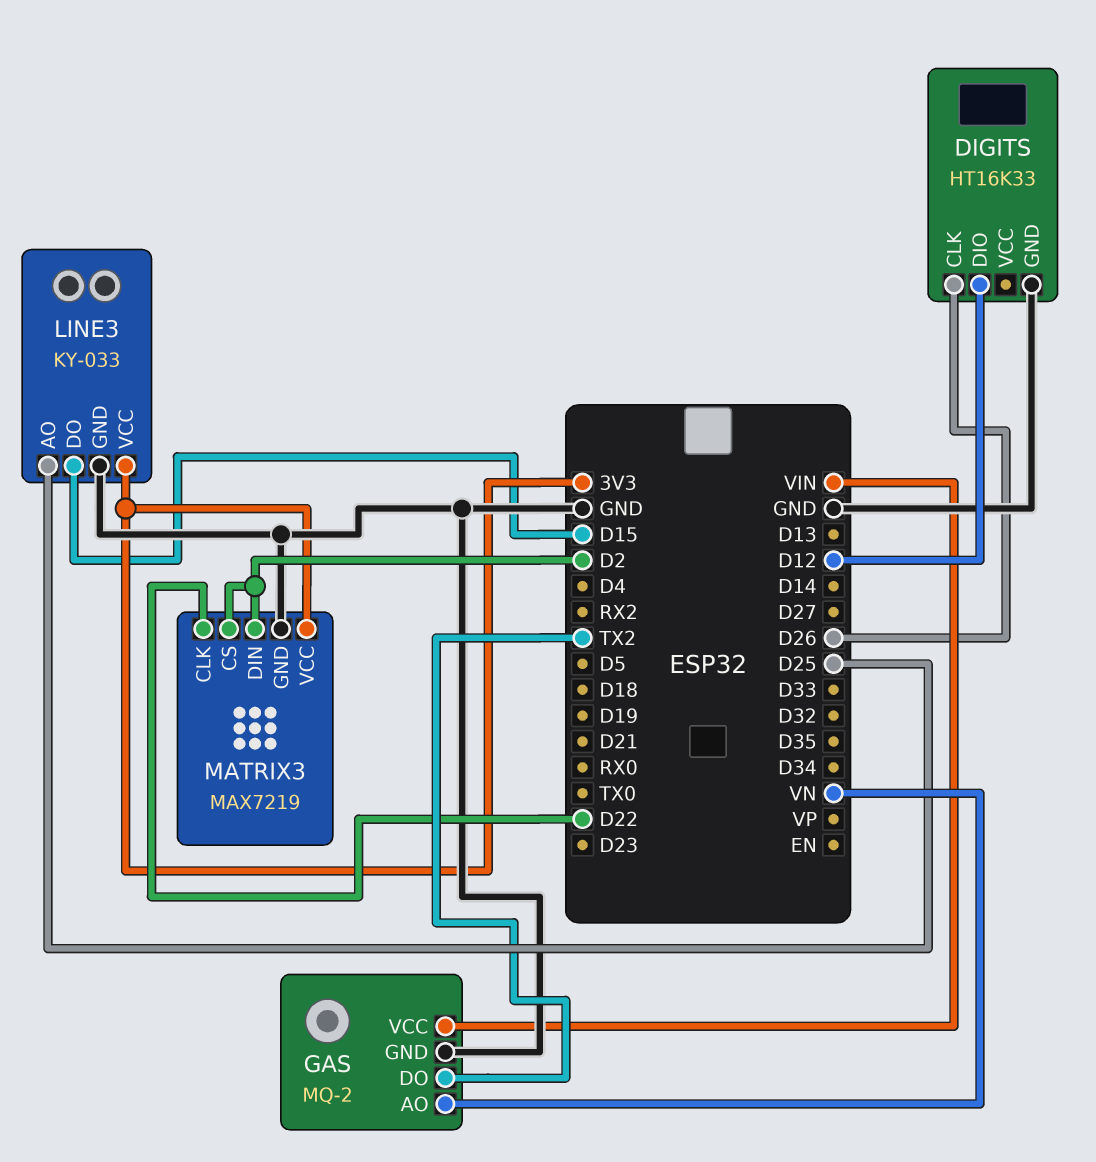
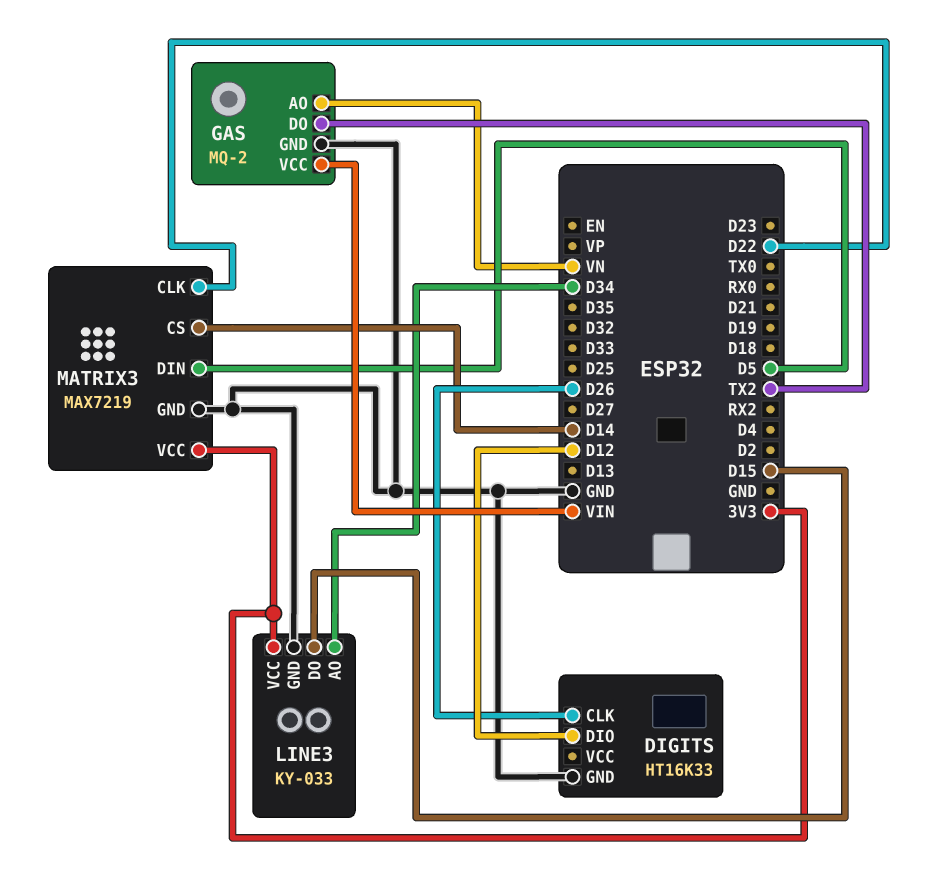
LINE3 pin AO: D25 -> D34
MATRIX3 pin CS: D2 -> D14
MATRIX3 pin DIN: D2 -> D5

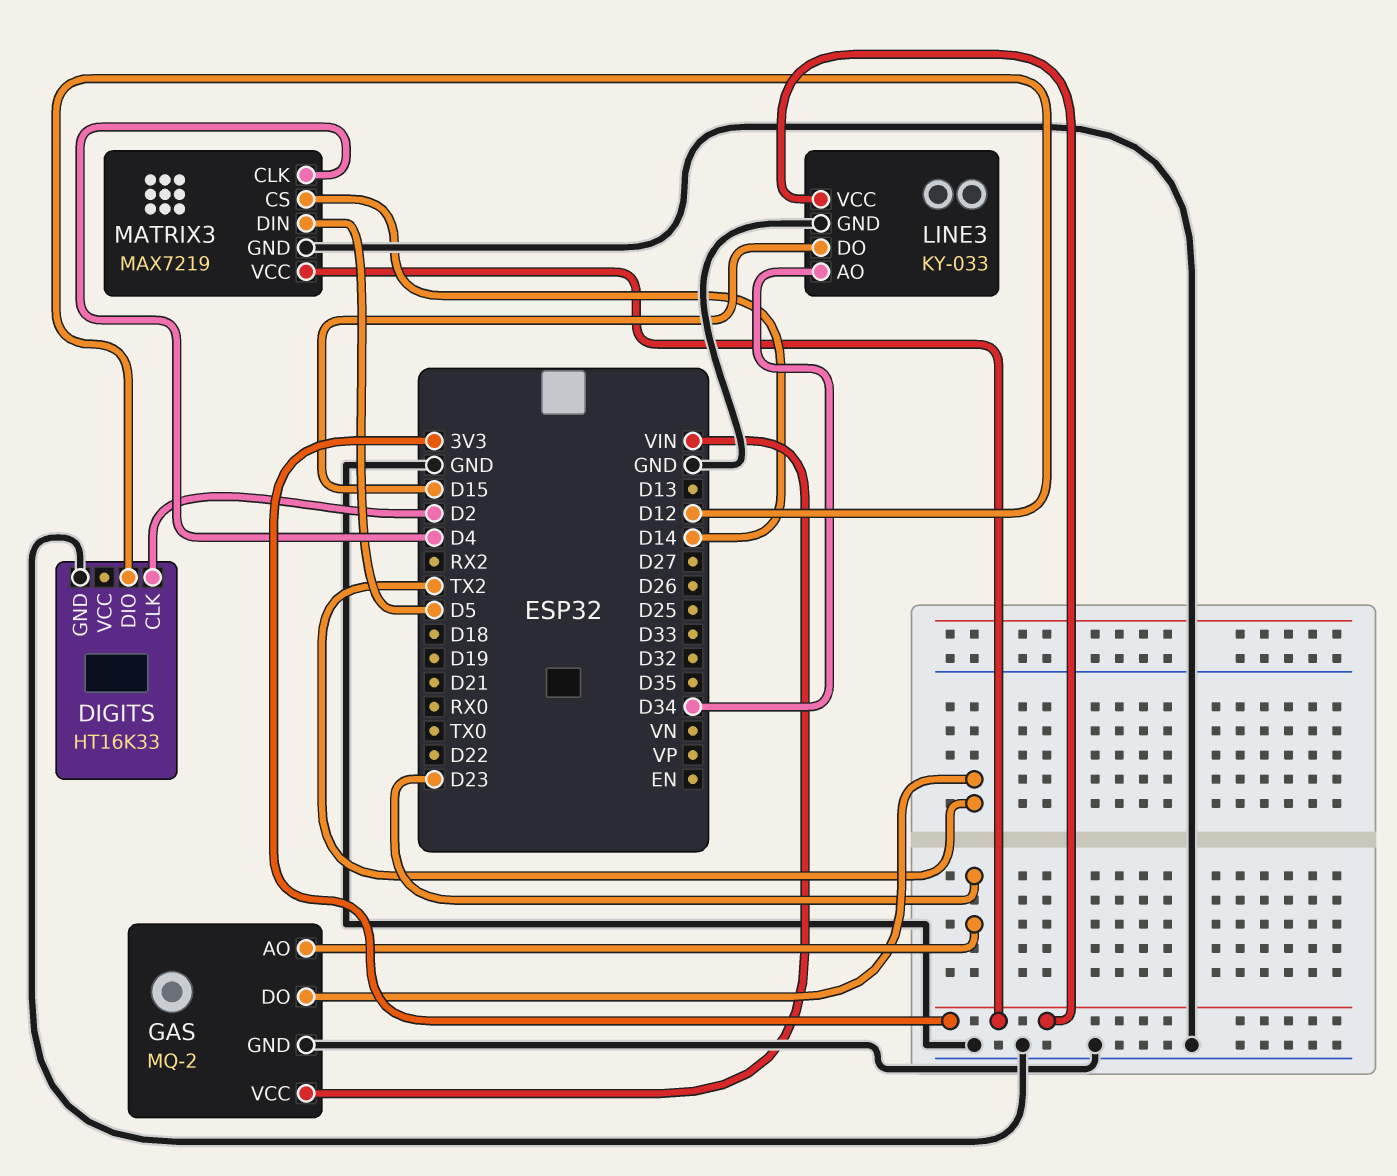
DIGITS pin CLK: D26 -> D2
GAS pin AO: VN -> D23
MATRIX3 pin CLK: D22 -> D4

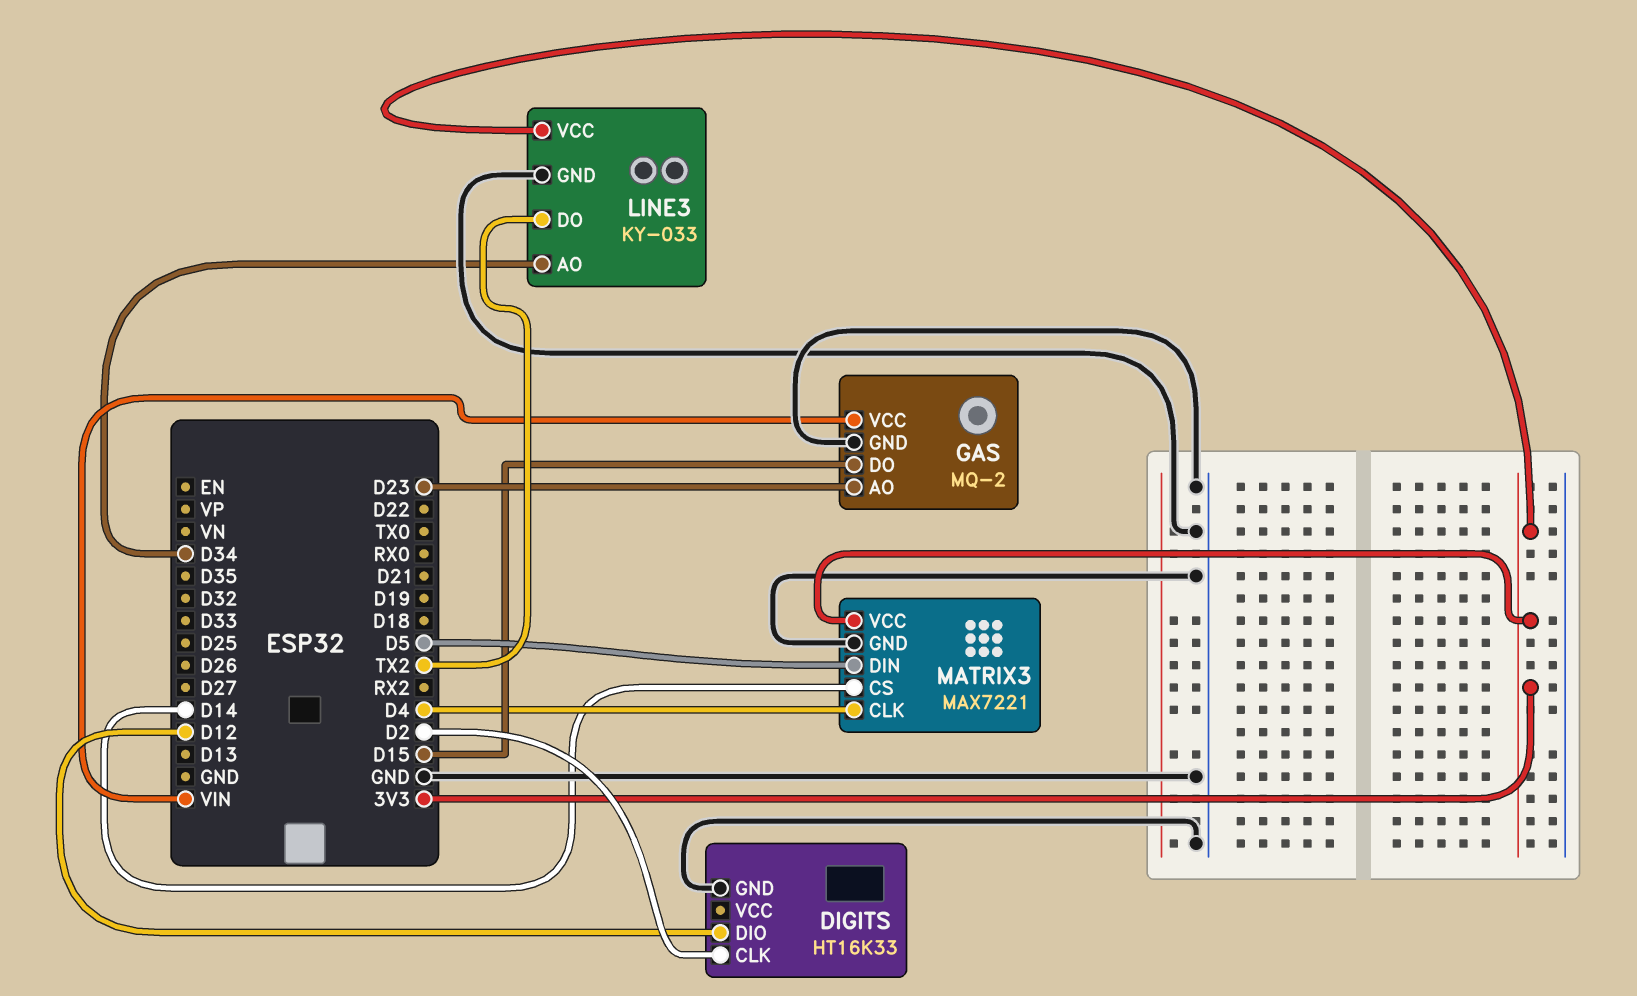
GAS pin DO: TX2 -> D15
LINE3 pin DO: D15 -> TX2
MATRIX3: MAX7219 -> MAX7221

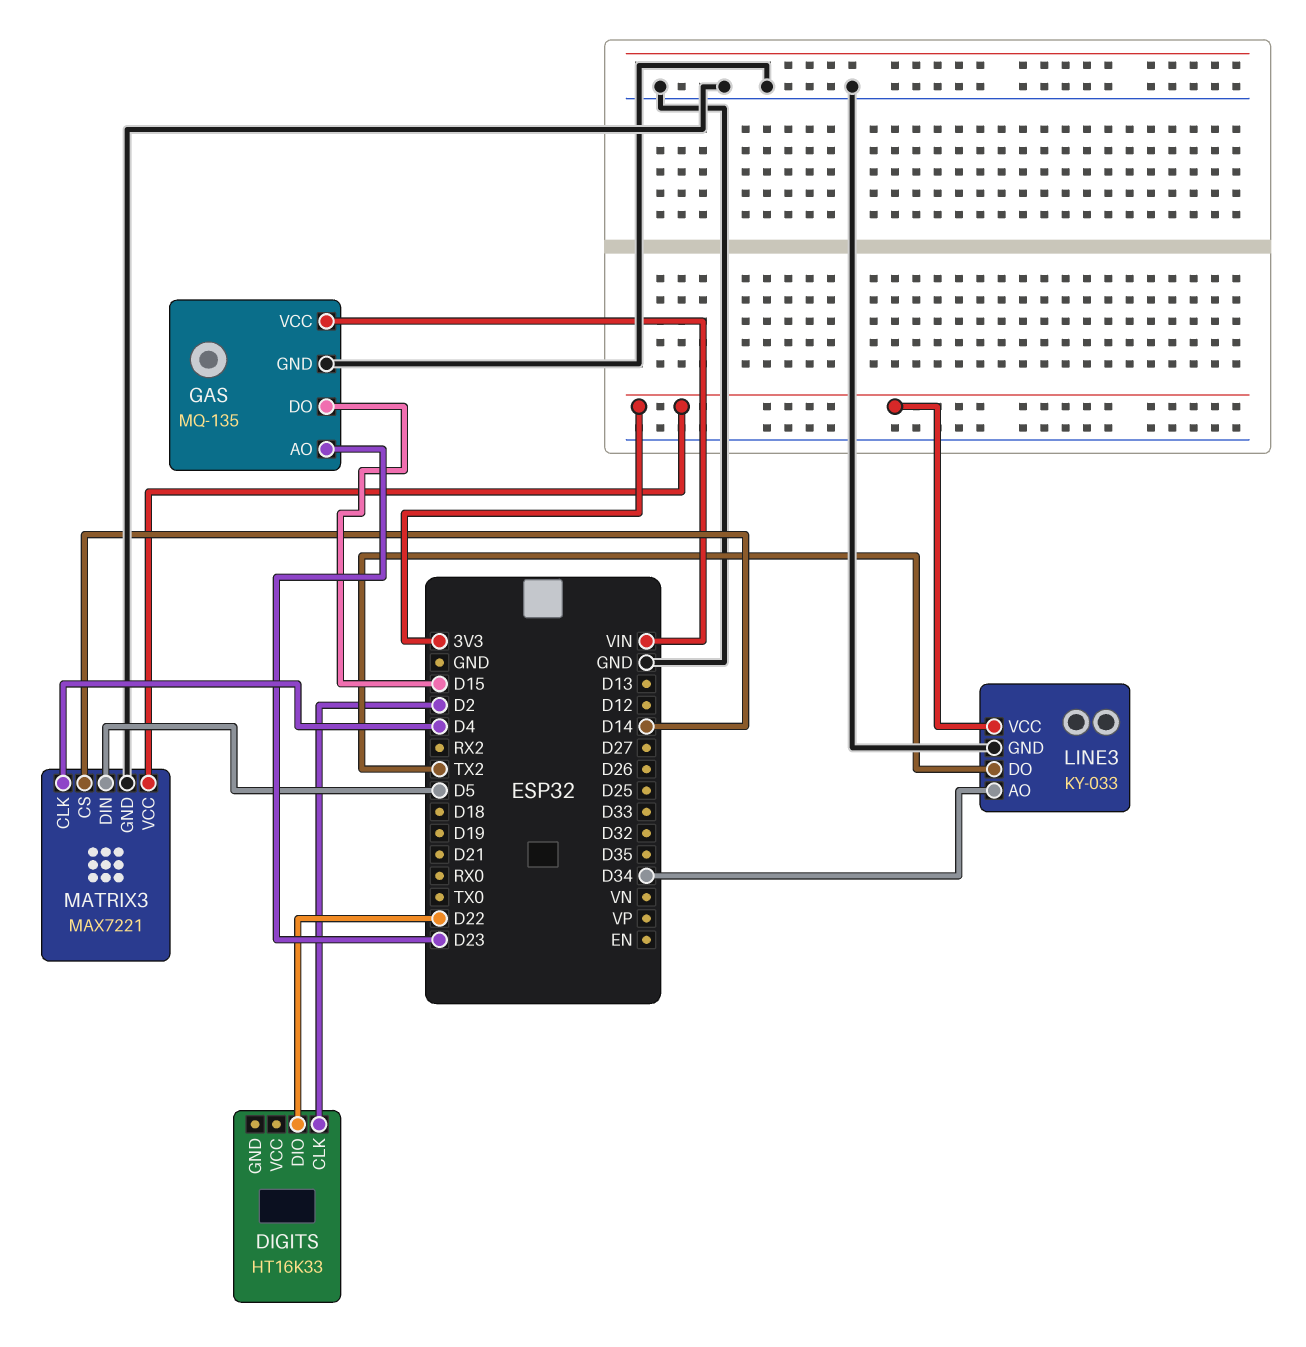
DIGITS pin DIO: D12 -> D22
DIGITS pin GND: GND -> none
GAS: MQ-2 -> MQ-135

